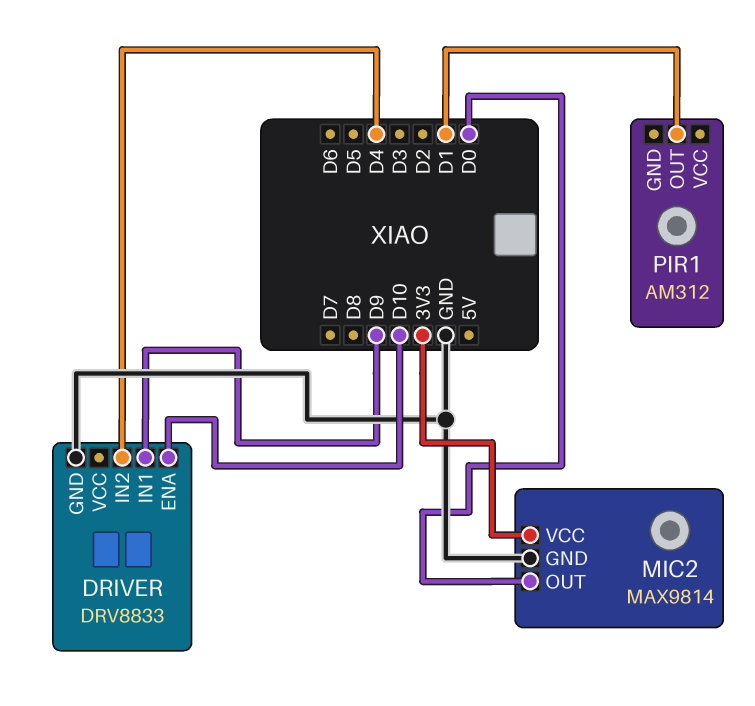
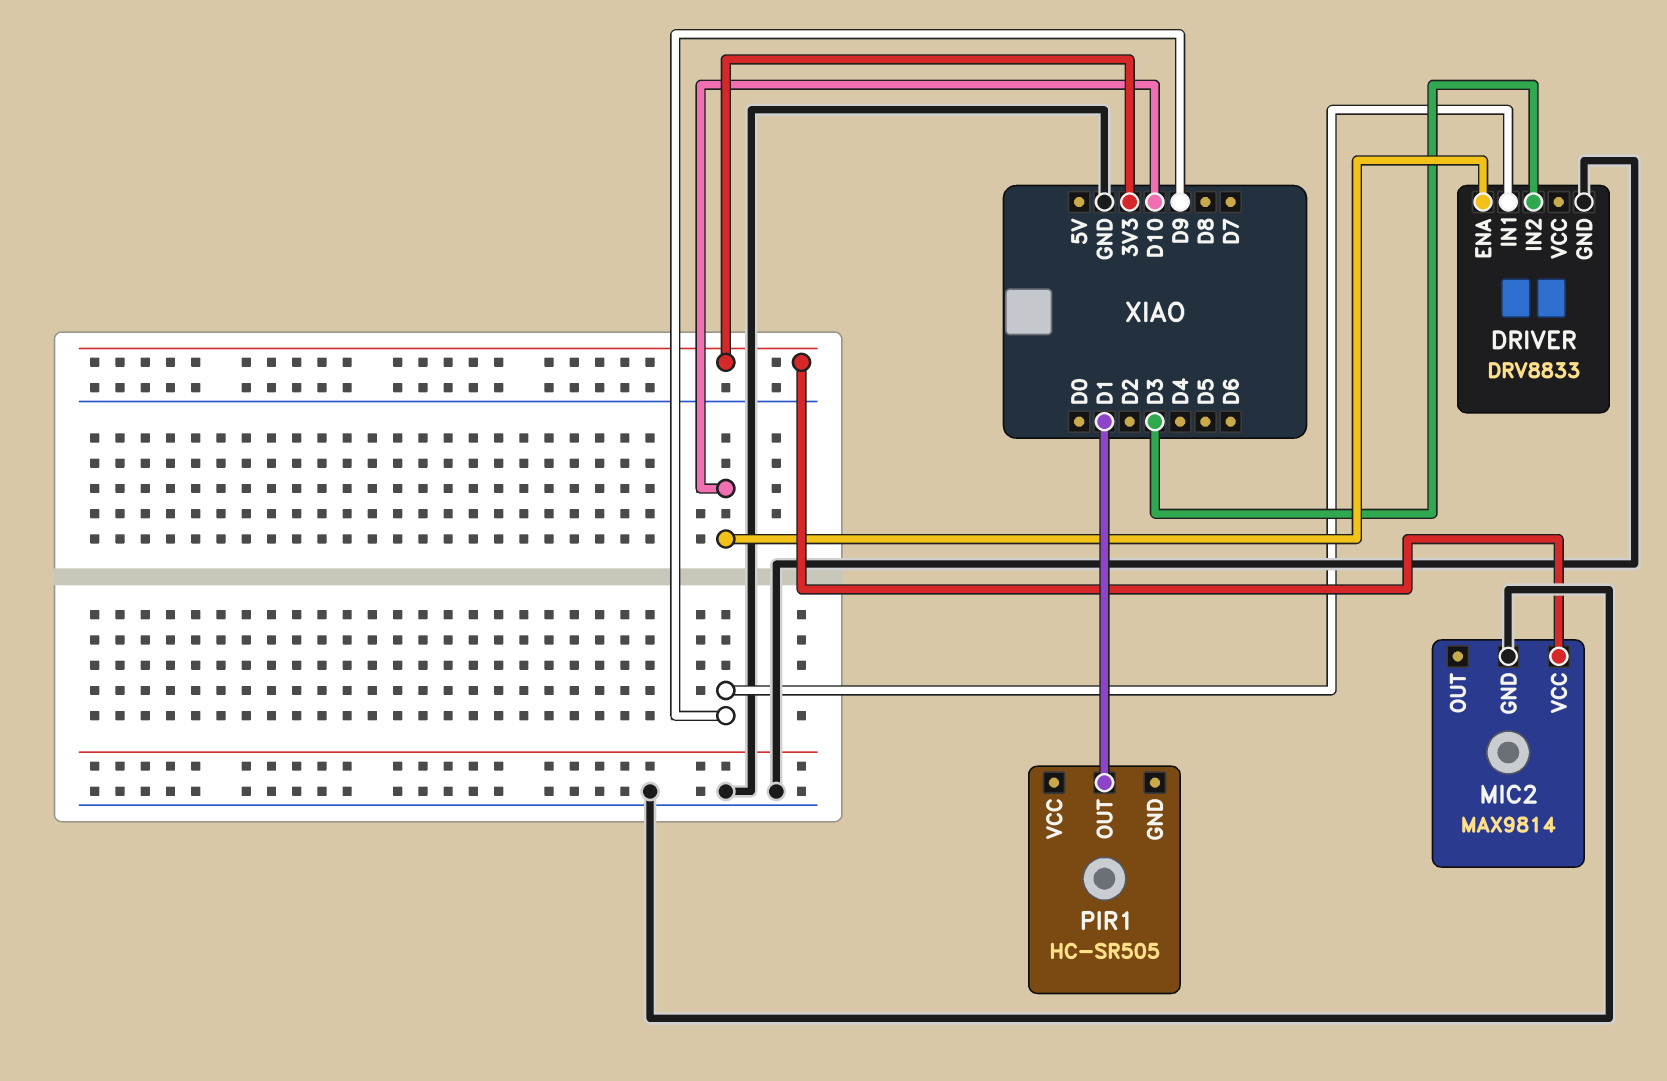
DRIVER pin IN2: D4 -> D3
MIC2 pin OUT: D0 -> none
PIR1: AM312 -> HC-SR505

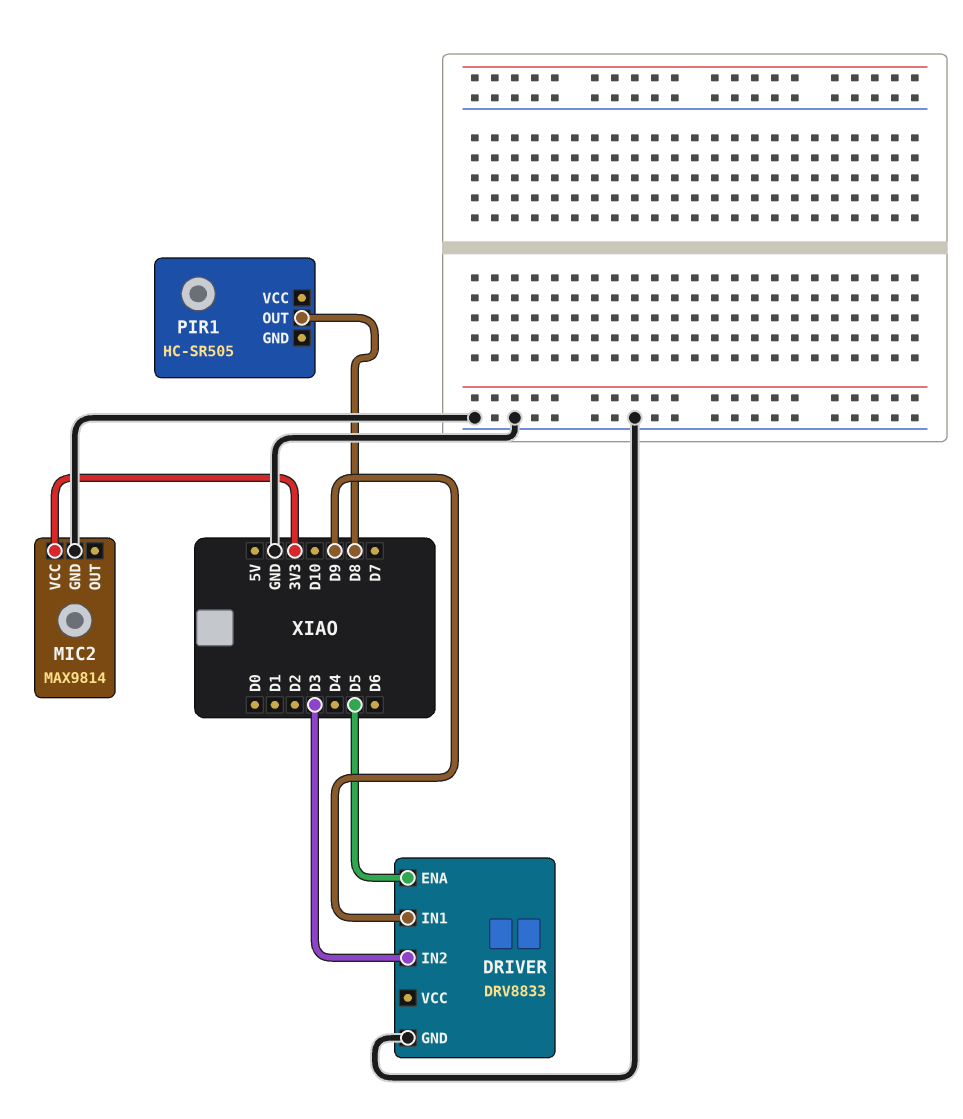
DRIVER pin ENA: D10 -> D5
PIR1 pin OUT: D1 -> D8

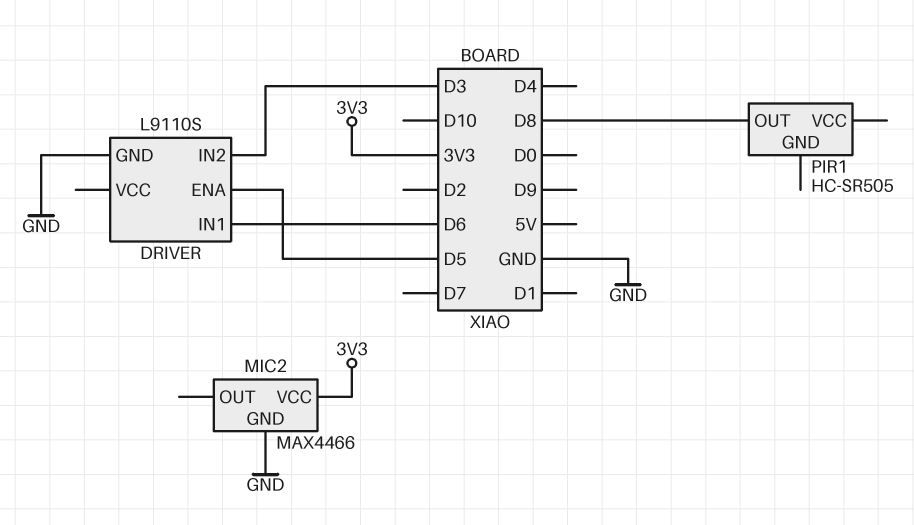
DRIVER: DRV8833 -> L9110S
DRIVER pin IN1: D9 -> D6
MIC2: MAX9814 -> MAX4466

